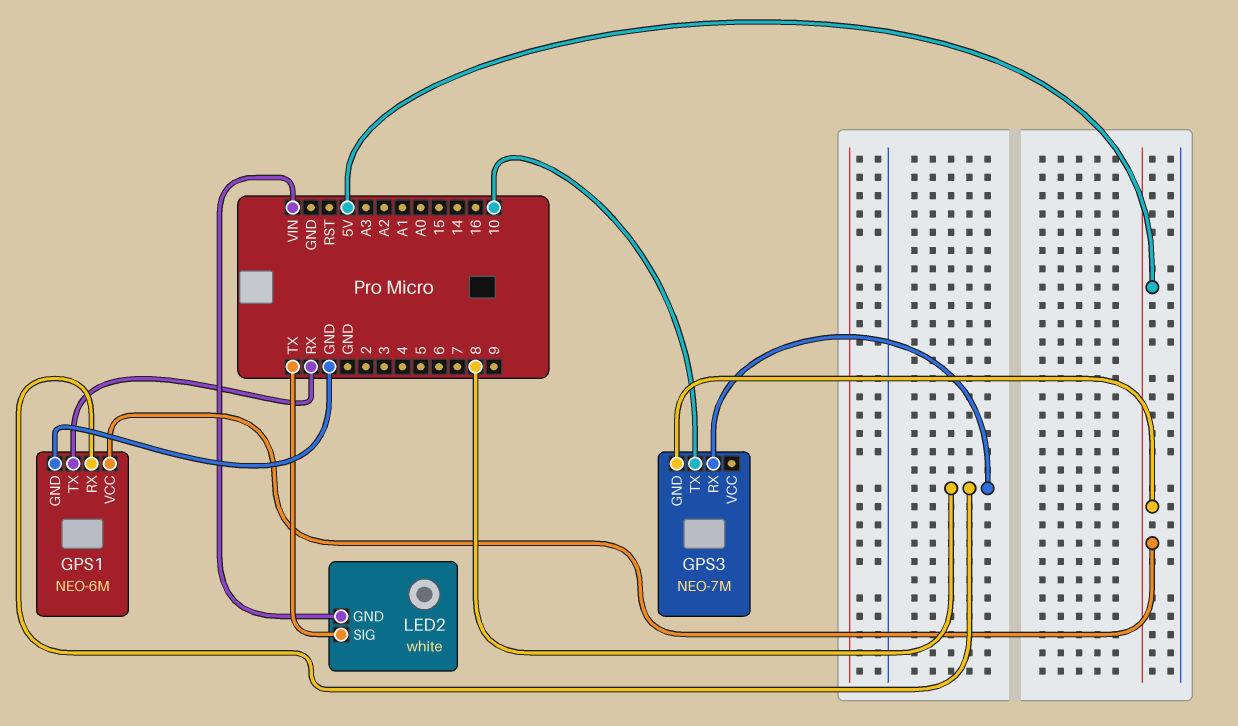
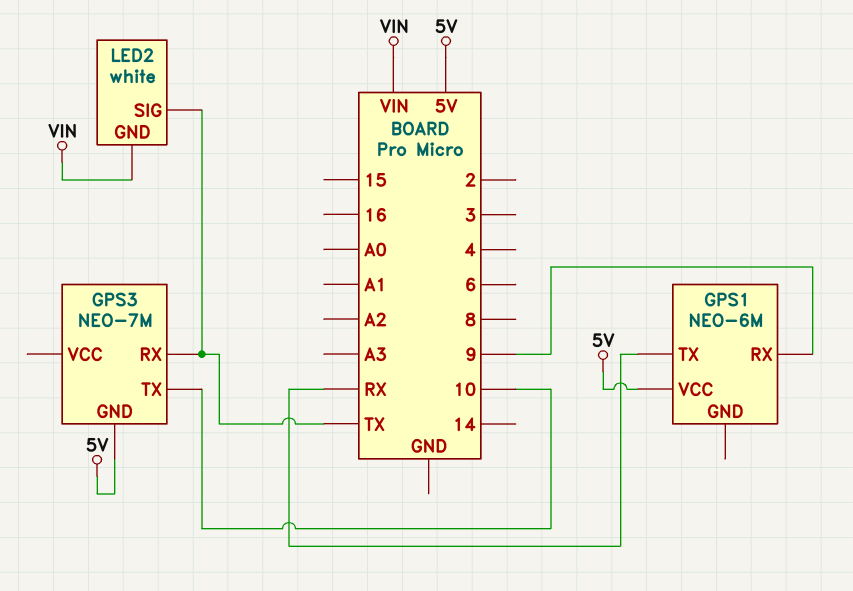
GPS1 pin GND: GND -> none
GPS1 pin RX: 8 -> 9
GPS3 pin RX: 8 -> TX

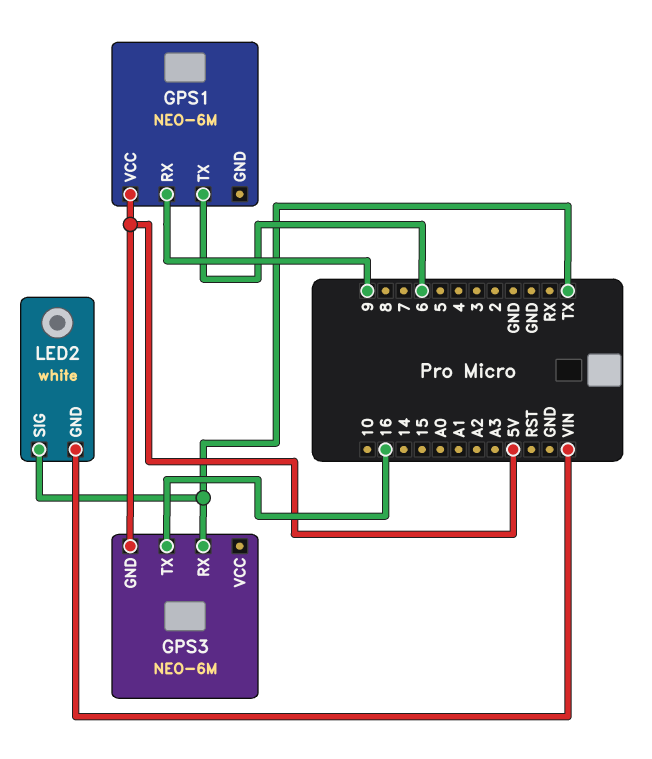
GPS1 pin TX: RX -> 6
GPS3: NEO-7M -> NEO-6M
GPS3 pin TX: 10 -> 16

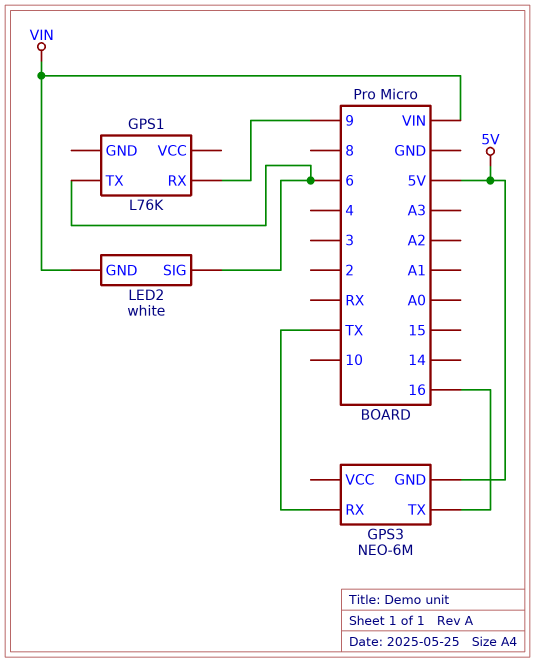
GPS1: NEO-6M -> L76K
GPS1 pin VCC: 5V -> none
LED2 pin SIG: TX -> 6

